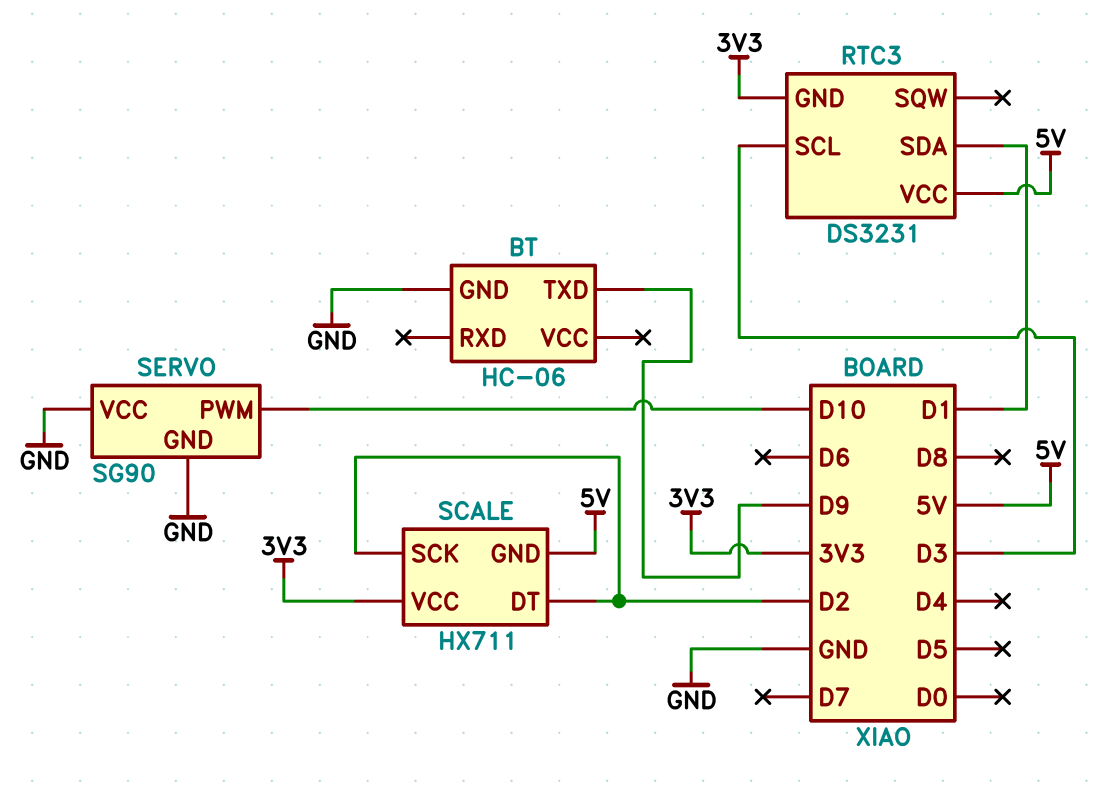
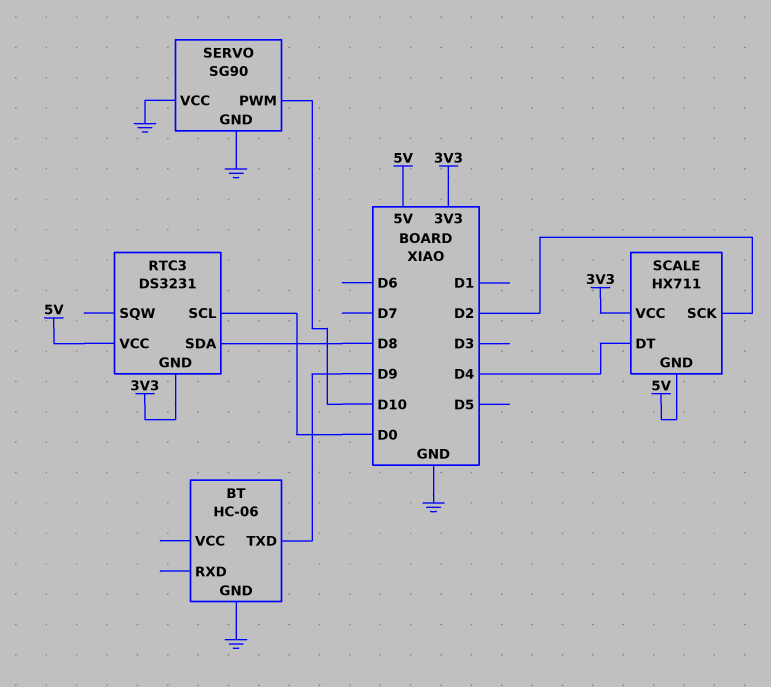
RTC3 pin SCL: D3 -> D0
RTC3 pin SDA: D1 -> D8
SCALE pin DT: D2 -> D4

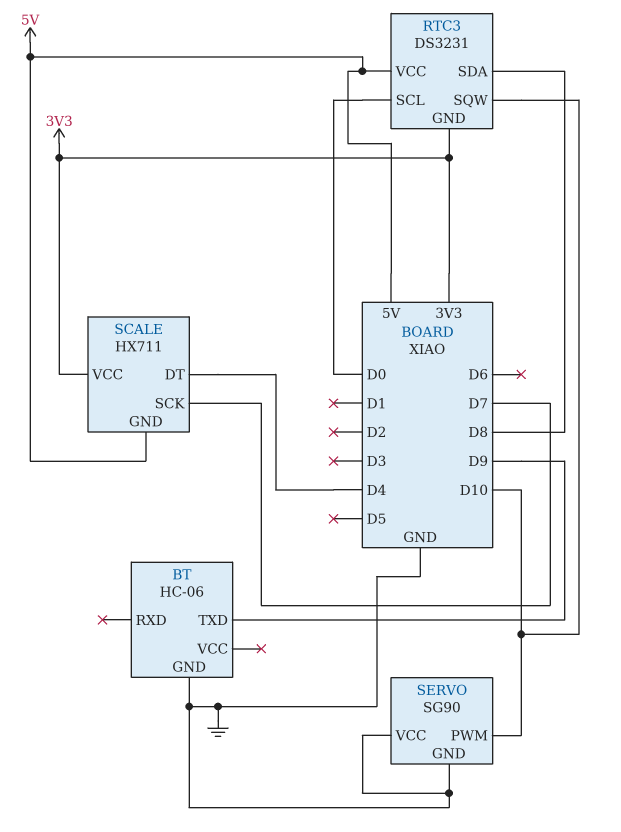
RTC3 pin SQW: none -> D10
SCALE pin SCK: D2 -> D7

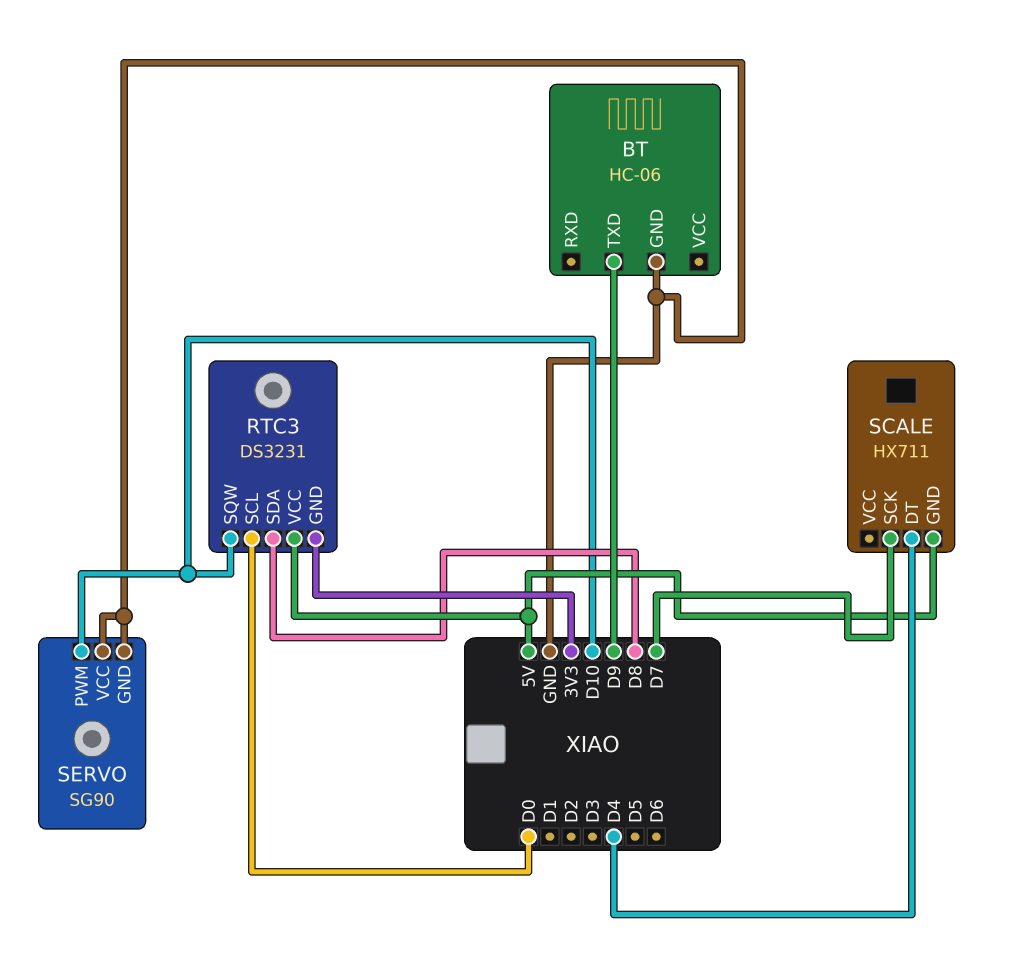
SCALE pin VCC: 3V3 -> none

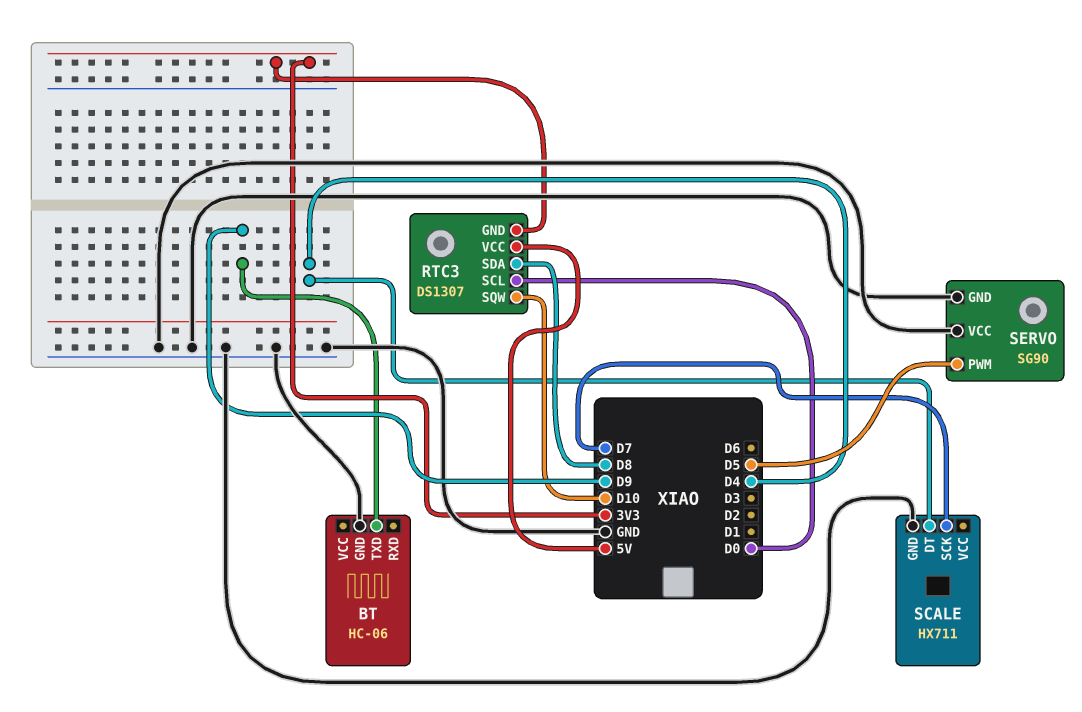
RTC3: DS3231 -> DS1307
SCALE pin GND: 5V -> GND
SERVO pin PWM: D10 -> D5

